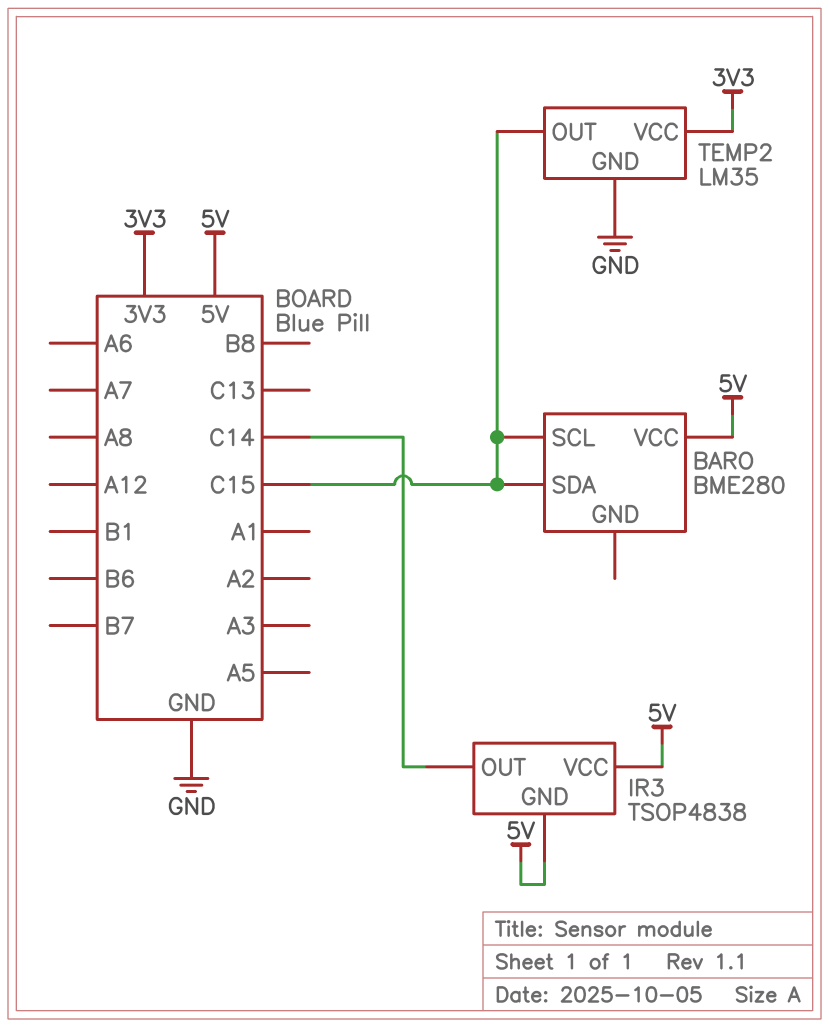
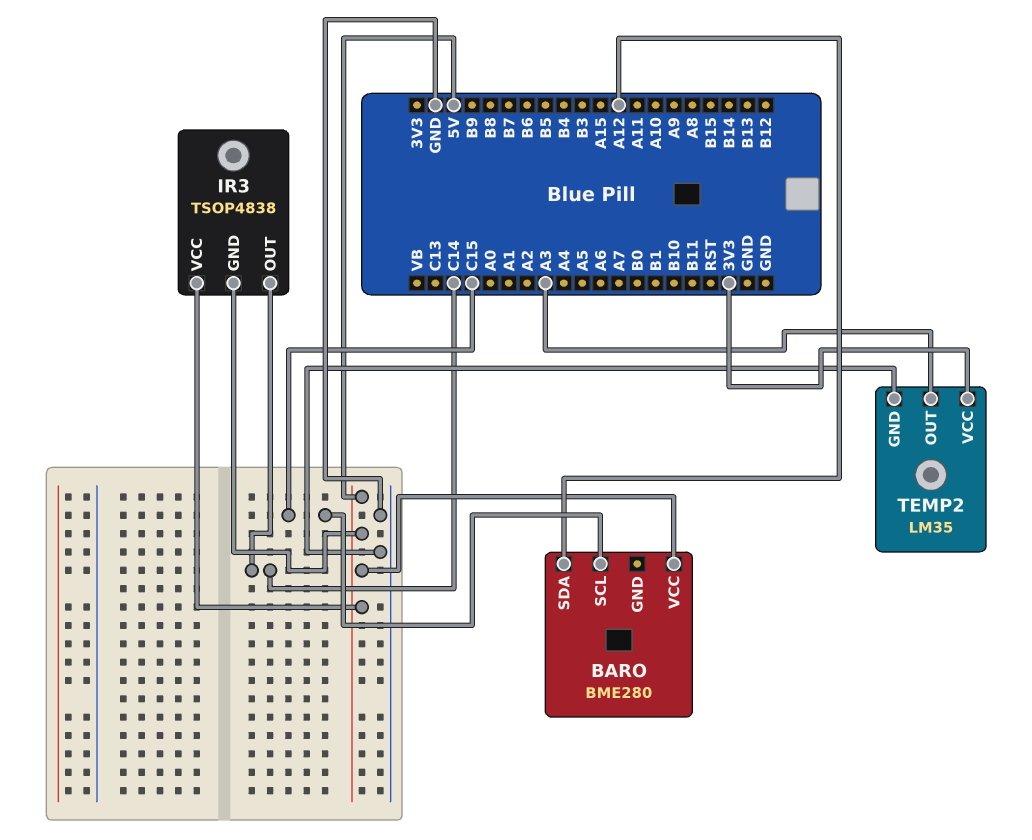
BARO pin SDA: C15 -> A12
TEMP2 pin OUT: C15 -> A3

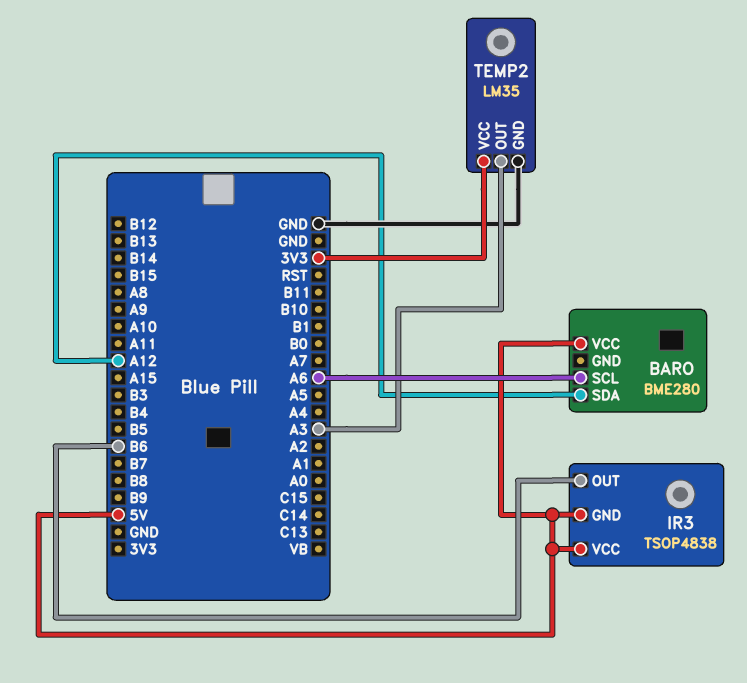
BARO pin SCL: C15 -> A6
IR3 pin OUT: C14 -> B6

